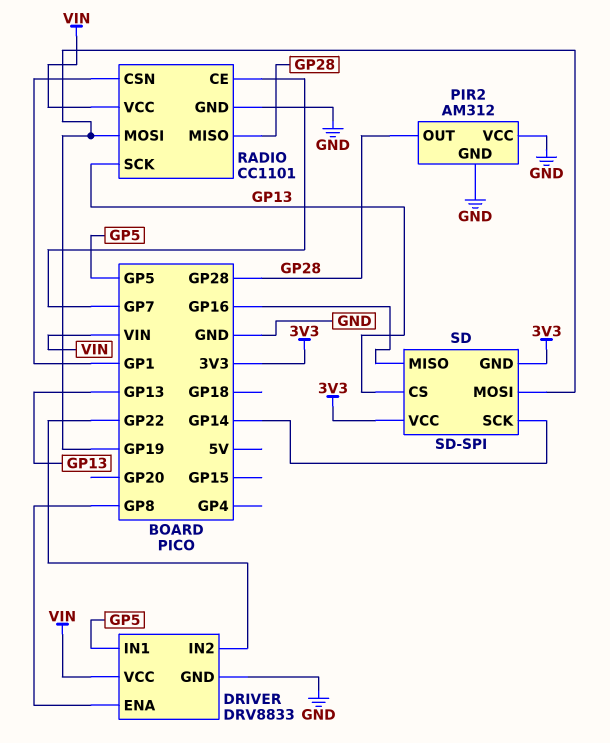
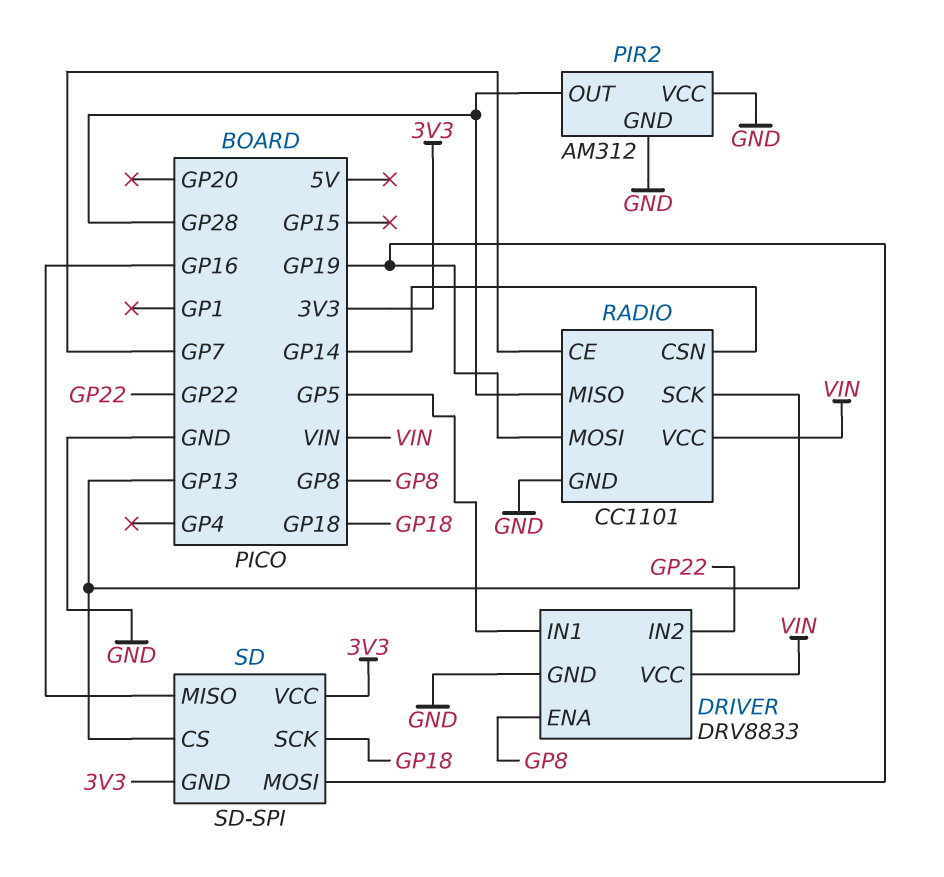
RADIO pin CSN: GP1 -> GP14
SD pin SCK: GP14 -> GP18

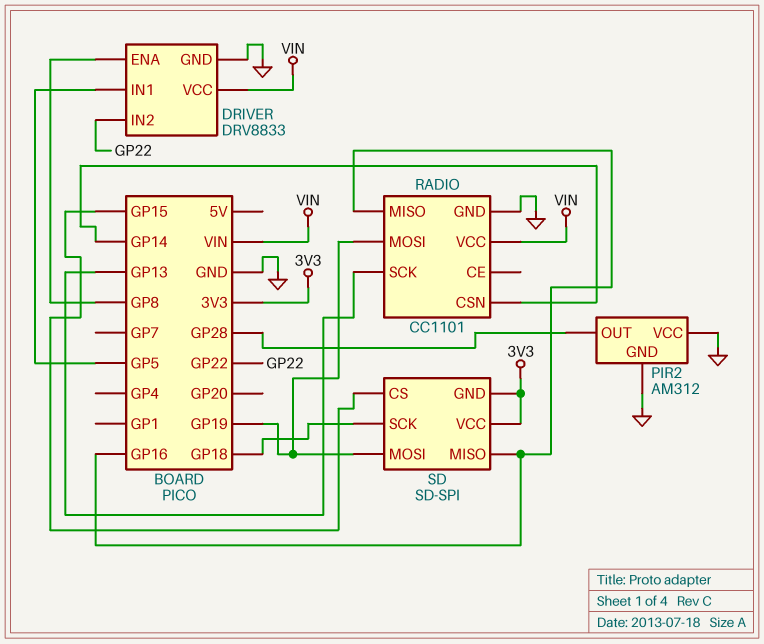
RADIO pin CE: GP7 -> none
RADIO pin MISO: GP28 -> GP16
SD pin CS: GP13 -> GP15

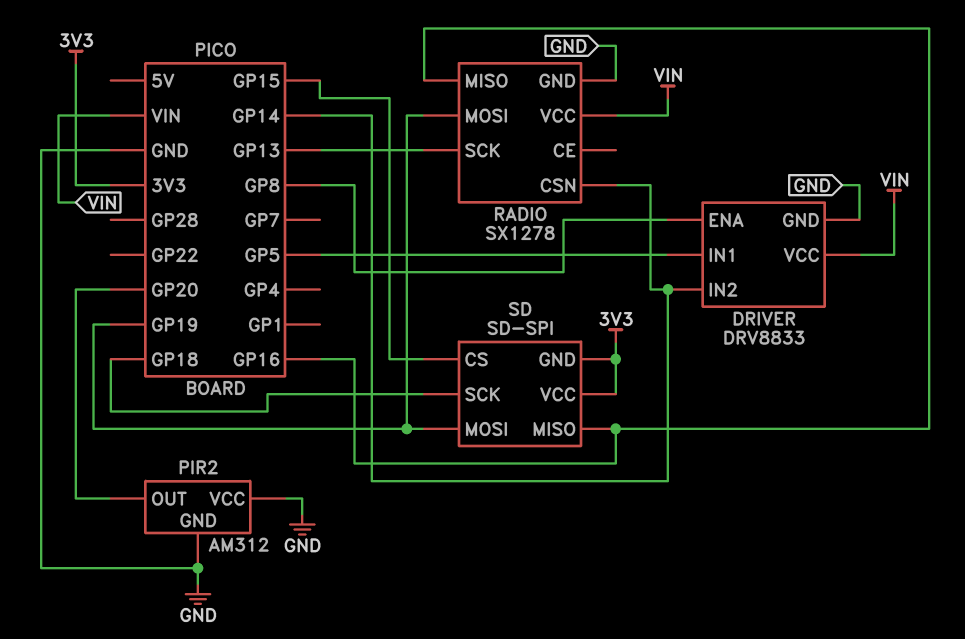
DRIVER pin IN2: GP22 -> GP14
PIR2 pin OUT: GP28 -> GP20
RADIO: CC1101 -> SX1278

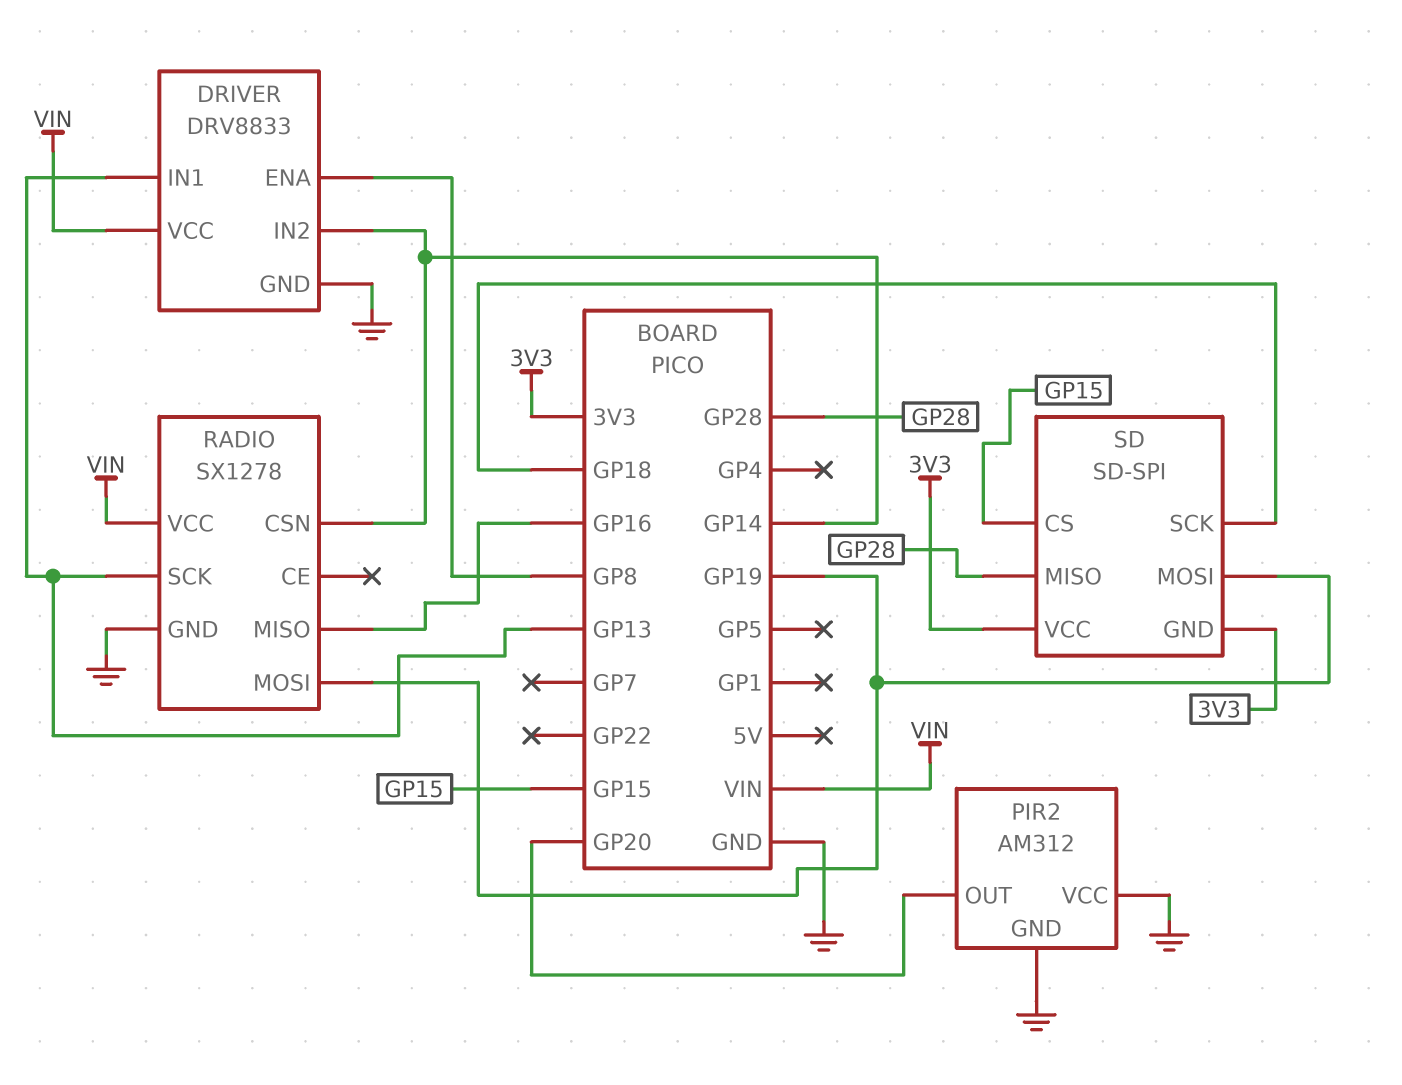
DRIVER pin IN1: GP5 -> GP13
SD pin MISO: GP16 -> GP28

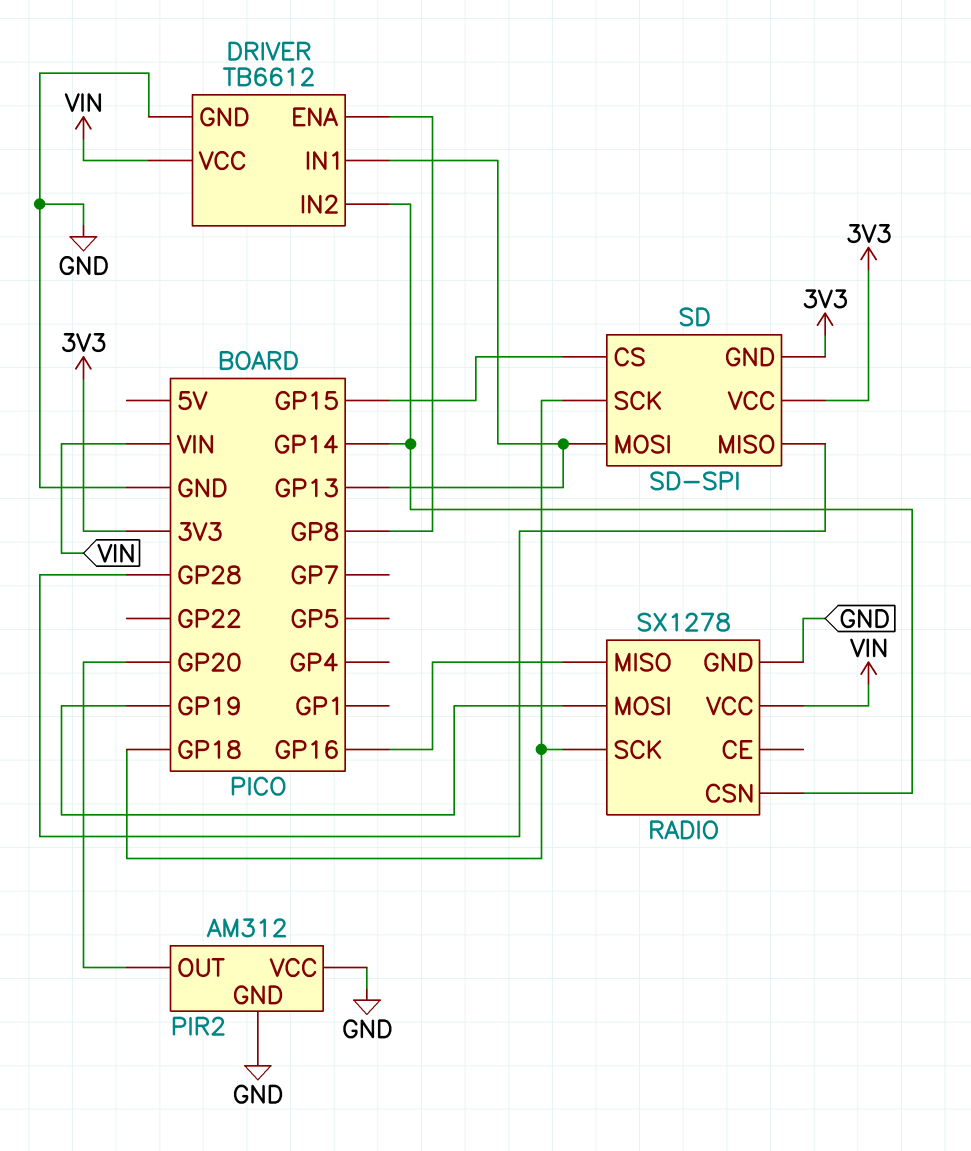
DRIVER: DRV8833 -> TB6612
RADIO pin SCK: GP13 -> GP18
SD pin MOSI: GP19 -> GP13

